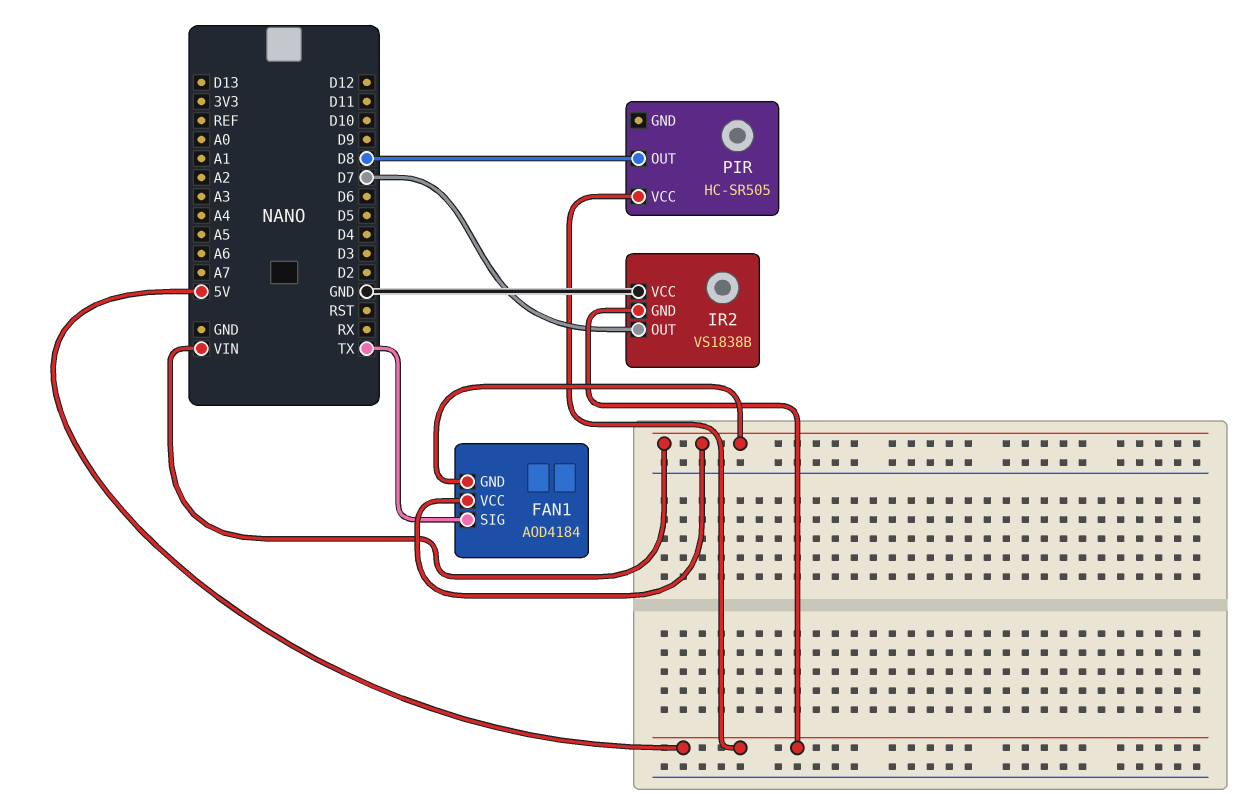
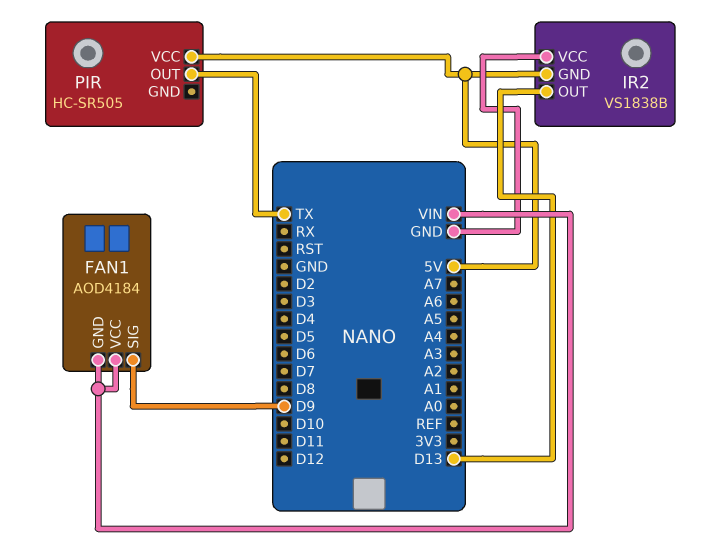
FAN1 pin SIG: TX -> D9
IR2 pin OUT: D7 -> D13
PIR pin OUT: D8 -> TX

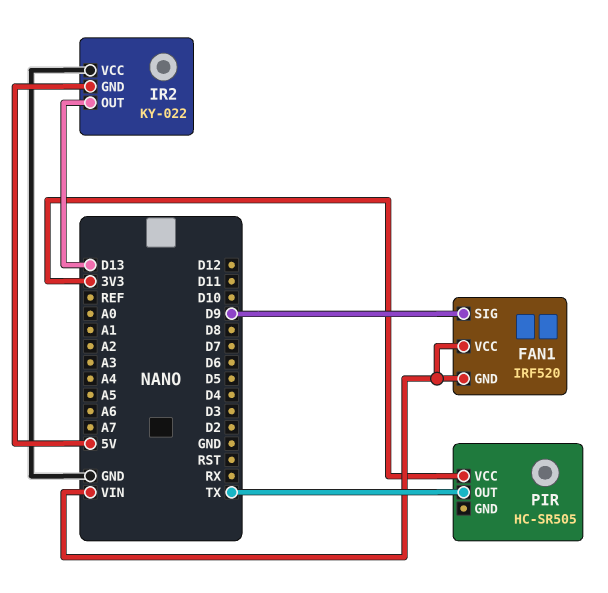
FAN1: AOD4184 -> IRF520
IR2: VS1838B -> KY-022
PIR pin VCC: 5V -> 3V3

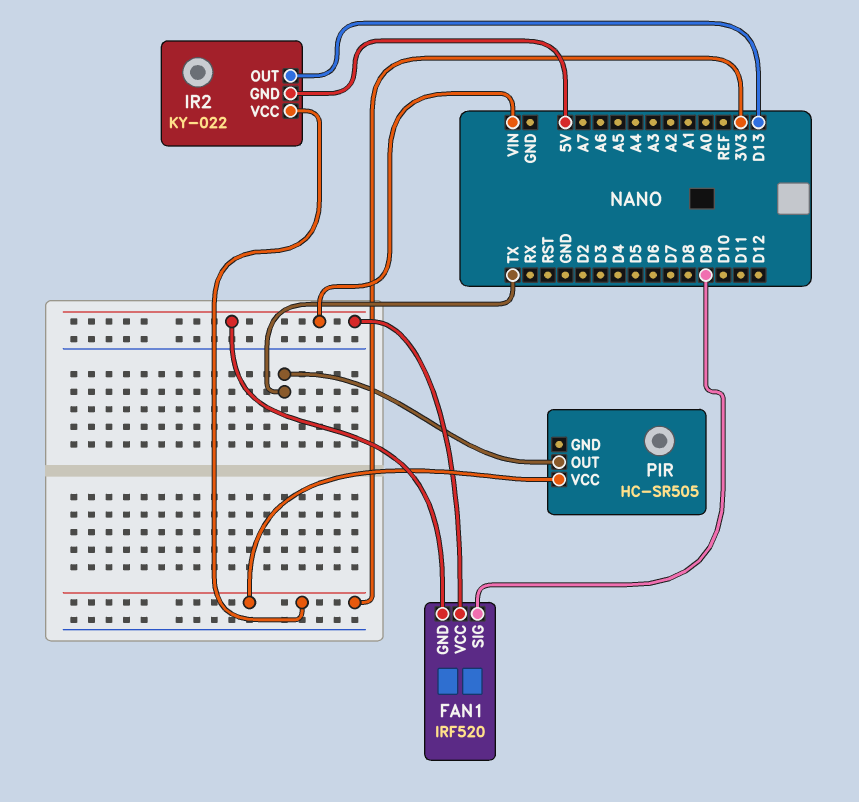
IR2 pin VCC: GND -> 3V3

